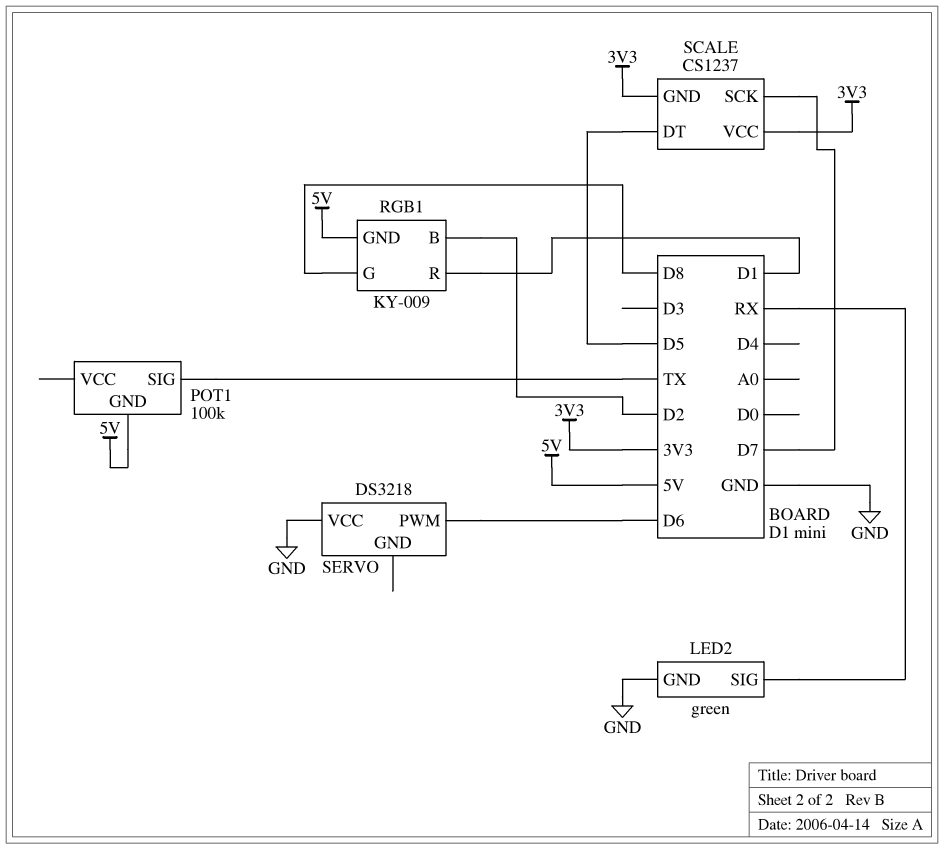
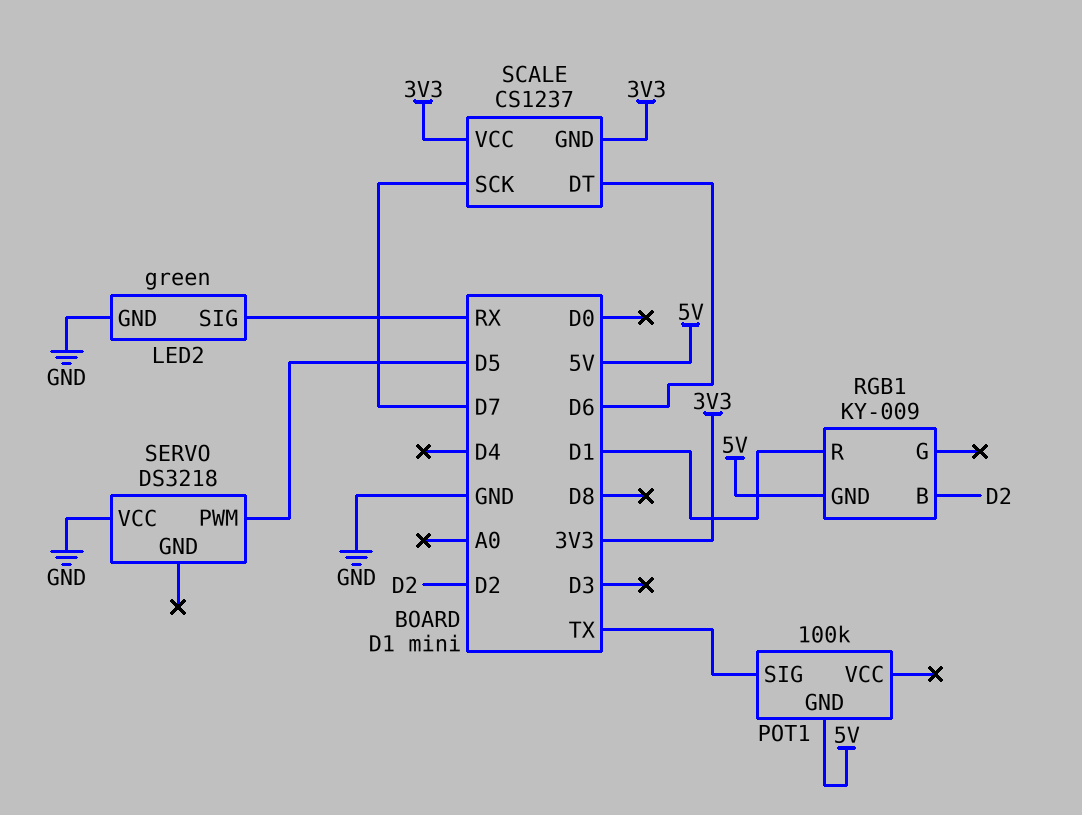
RGB1 pin G: D8 -> none
SCALE pin DT: D5 -> D6
SERVO pin PWM: D6 -> D5

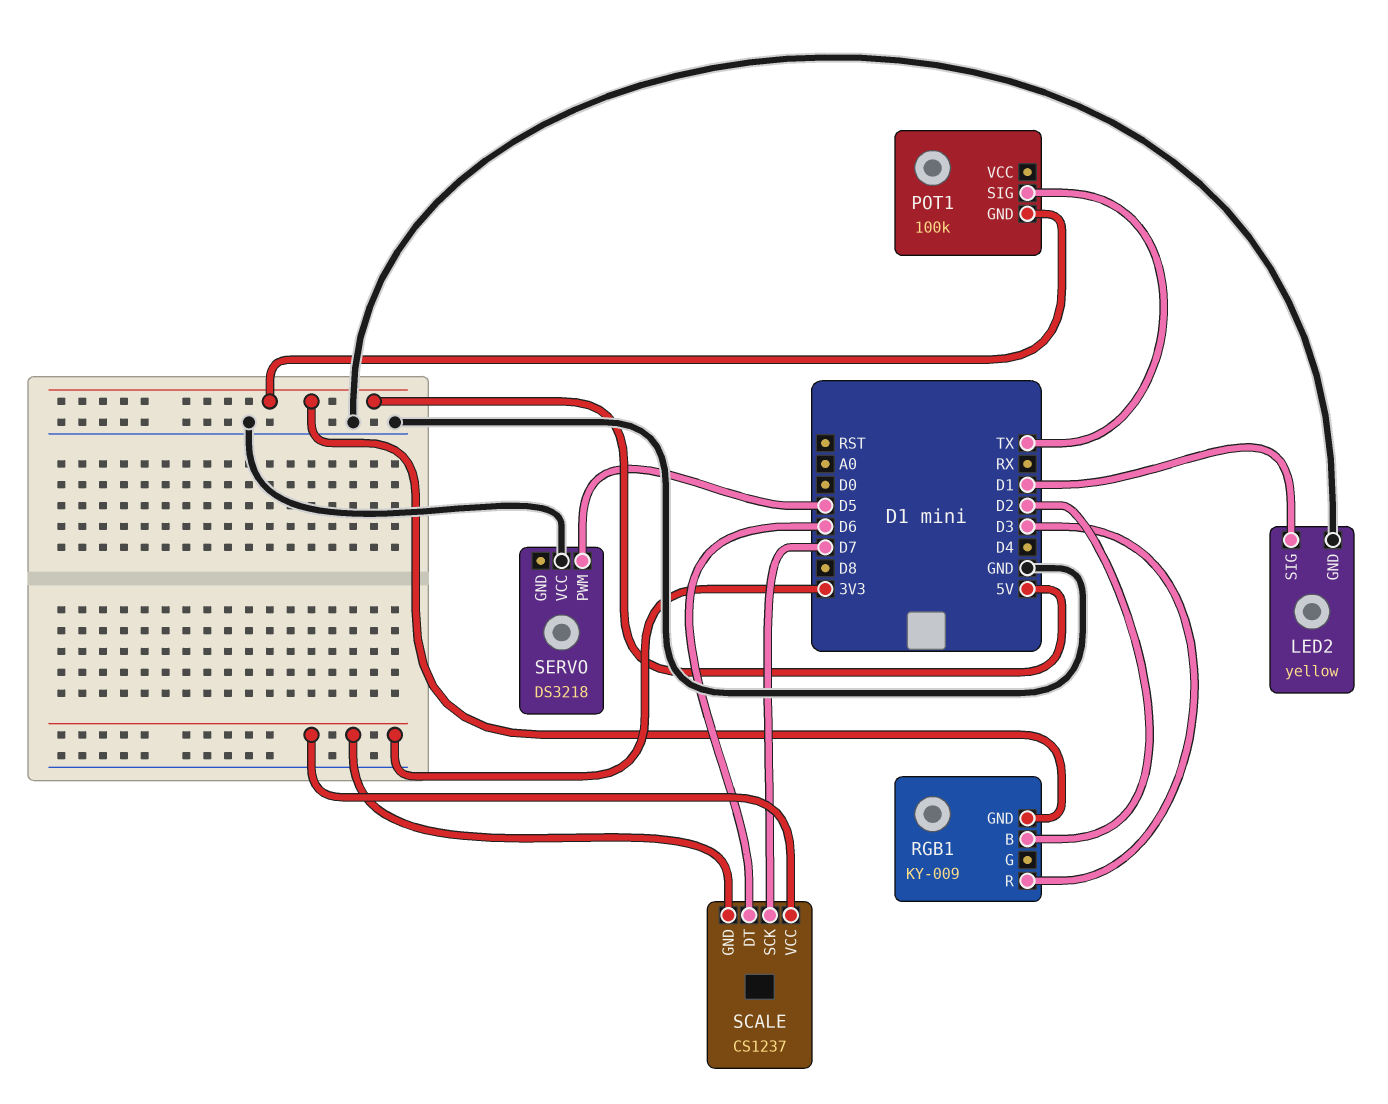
LED2: green -> yellow
LED2 pin SIG: RX -> D1
RGB1 pin R: D1 -> D3

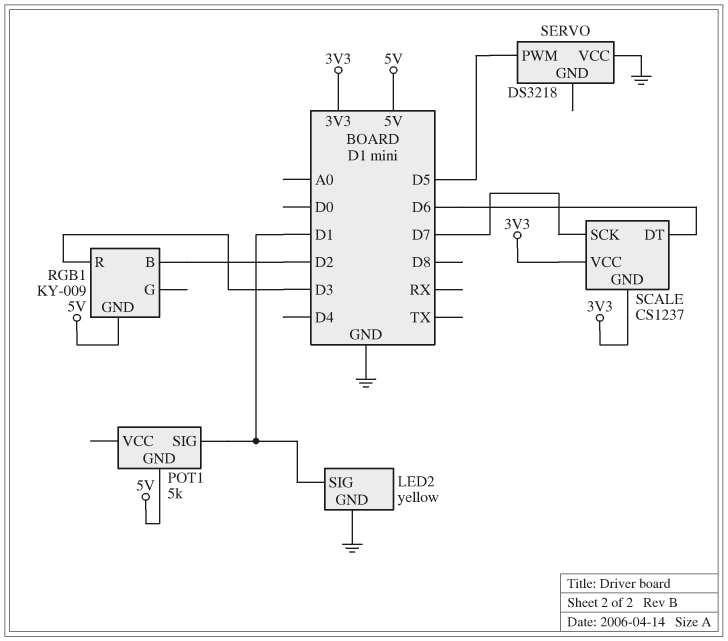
POT1: 100k -> 5k
POT1 pin SIG: TX -> D1

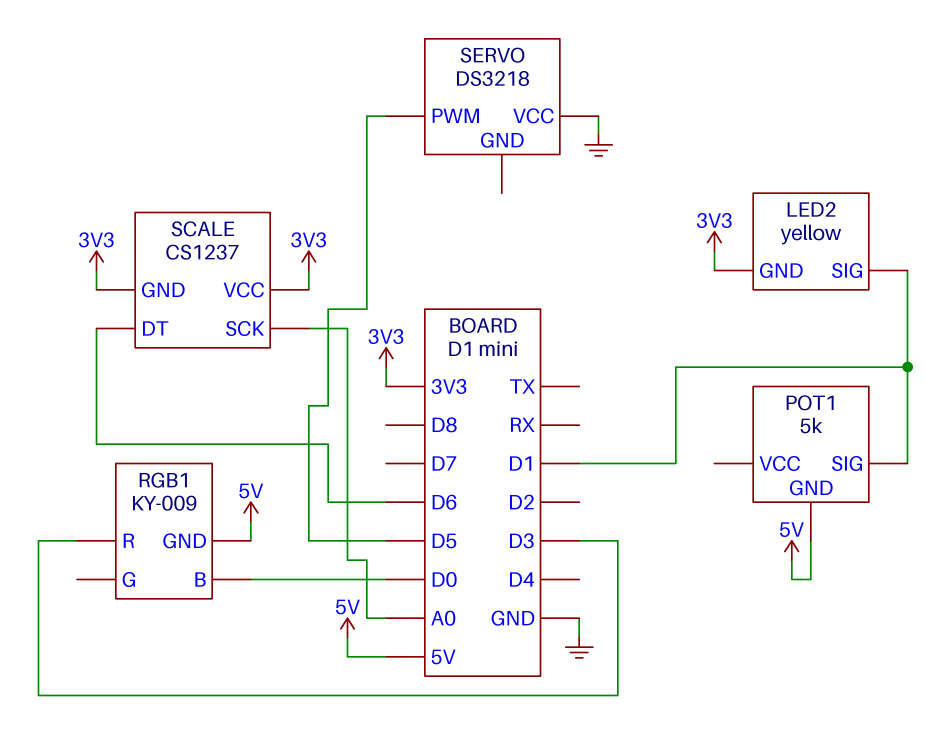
LED2 pin GND: GND -> 3V3
RGB1 pin B: D2 -> D0
SCALE pin SCK: D7 -> A0

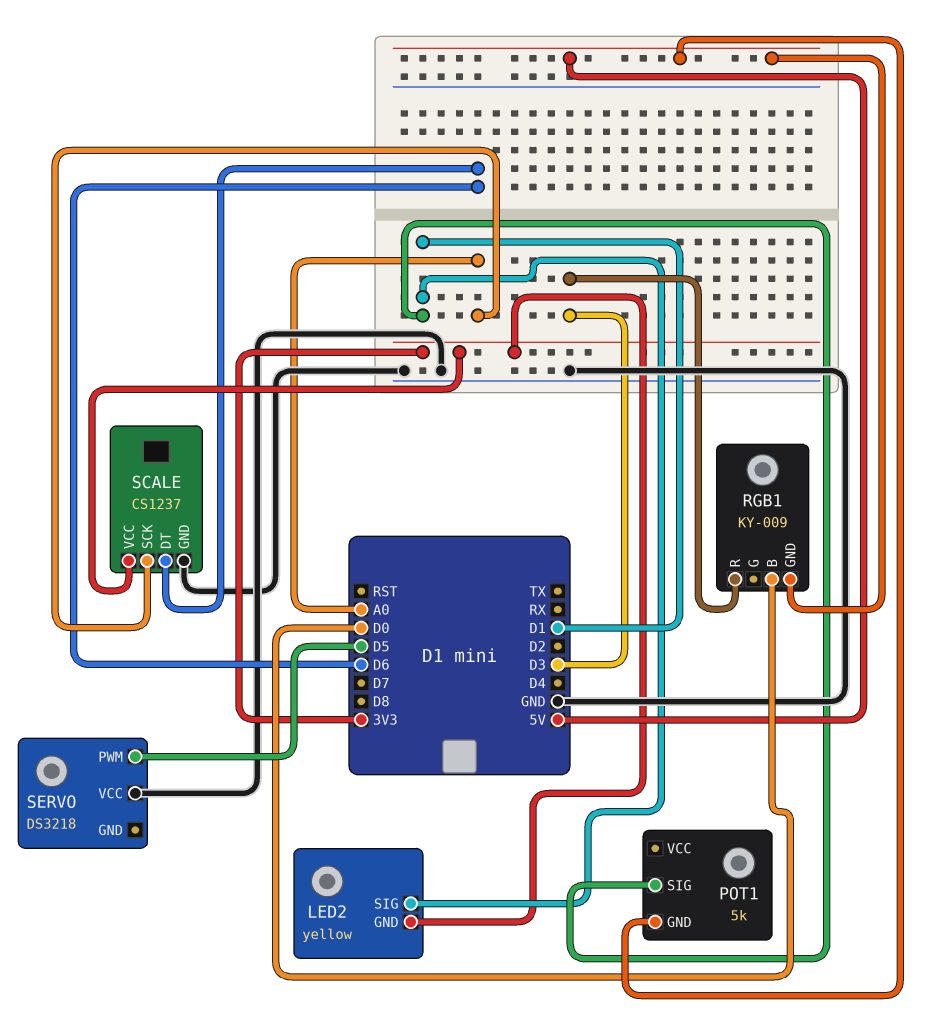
SCALE pin GND: 3V3 -> GND

